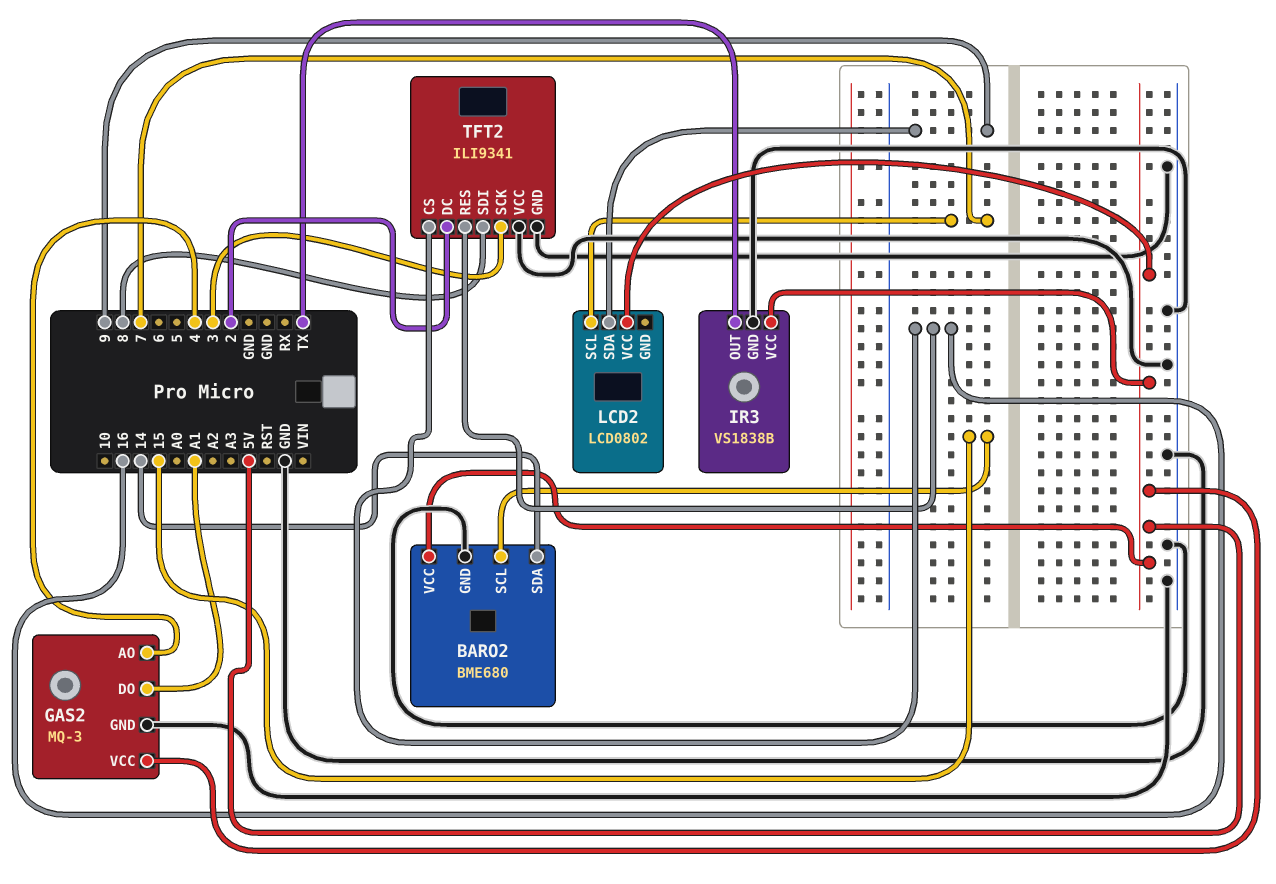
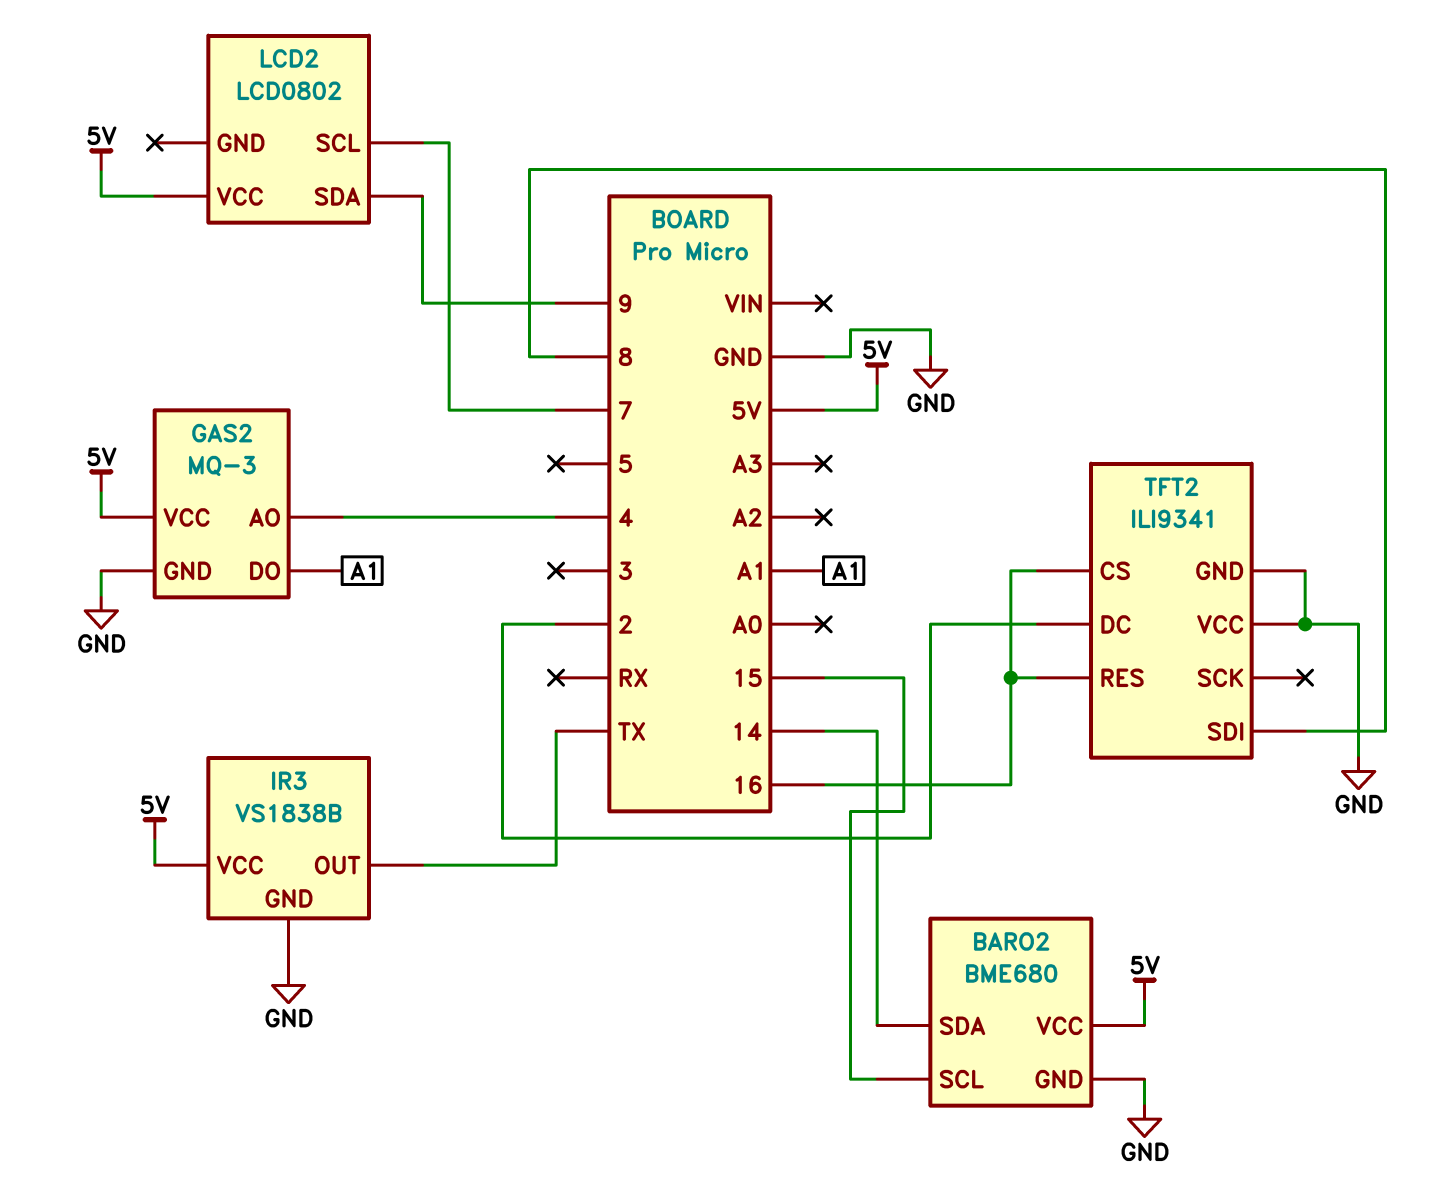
TFT2 pin SCK: 3 -> none

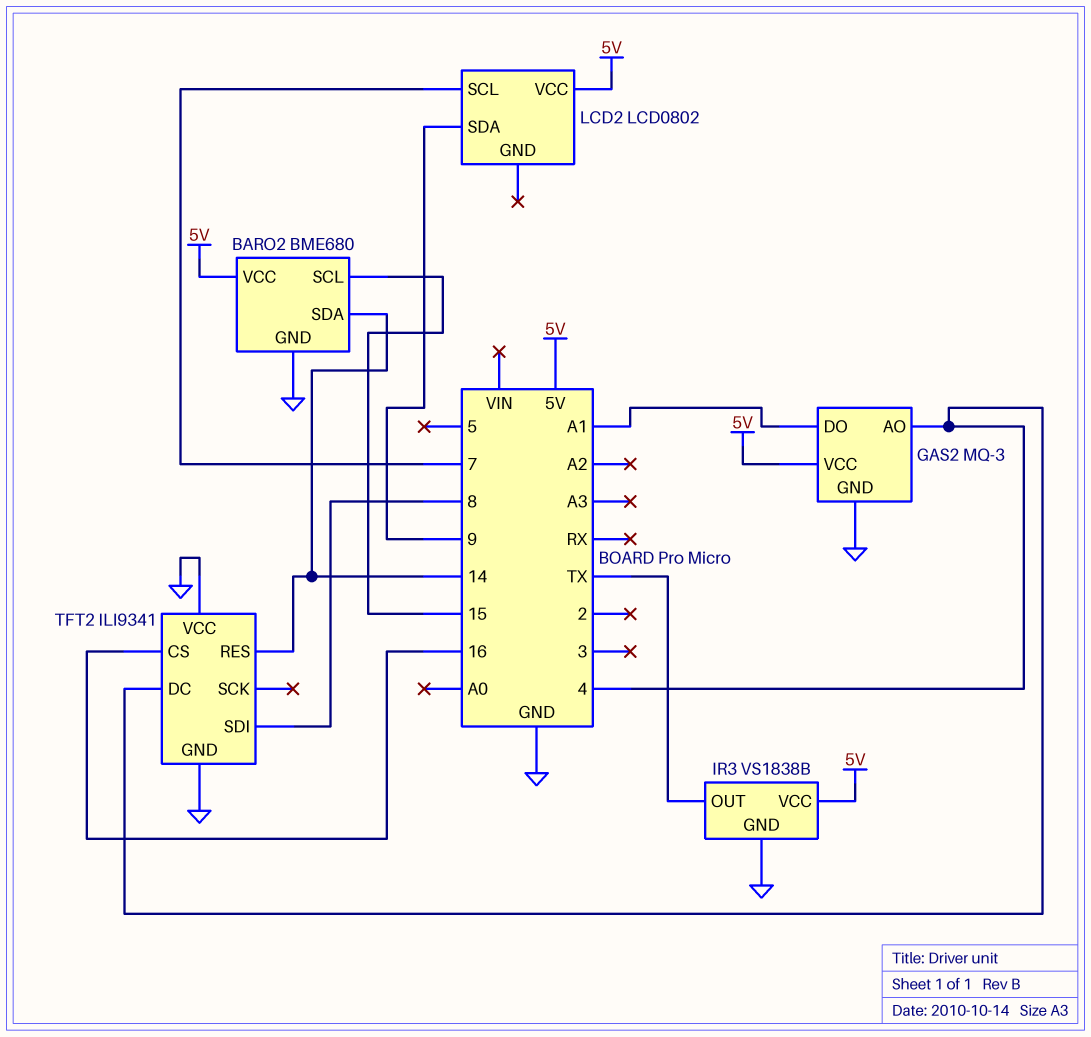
TFT2 pin DC: 2 -> 4
TFT2 pin RES: 16 -> 14

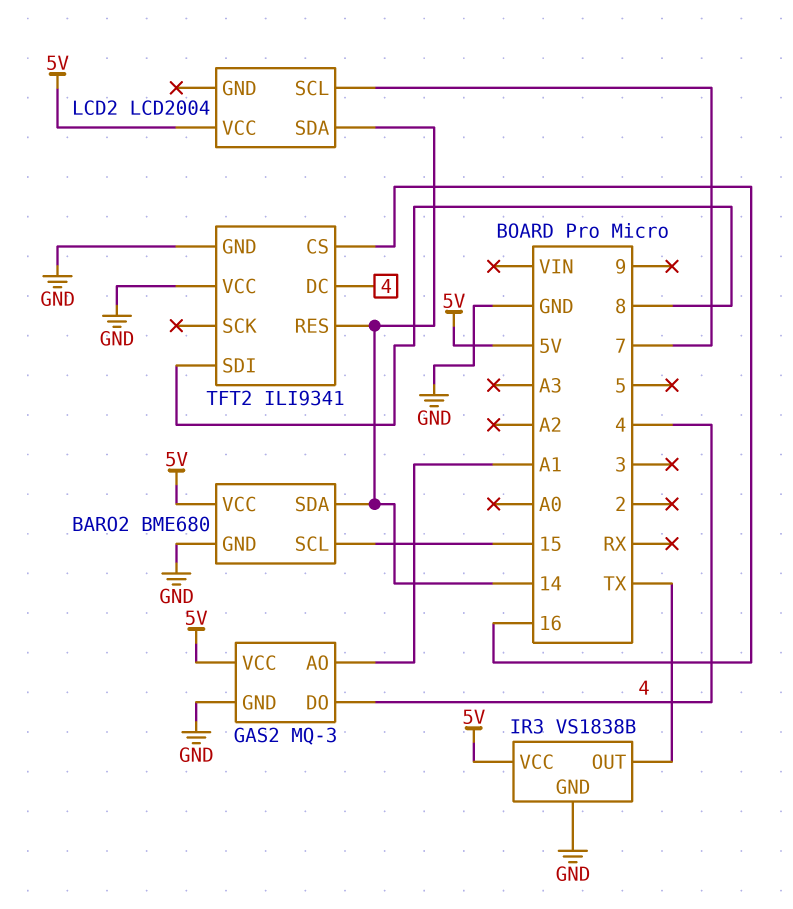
GAS2 pin AO: 4 -> A1
GAS2 pin DO: A1 -> 4
LCD2: LCD0802 -> LCD2004
LCD2 pin SDA: 9 -> 14

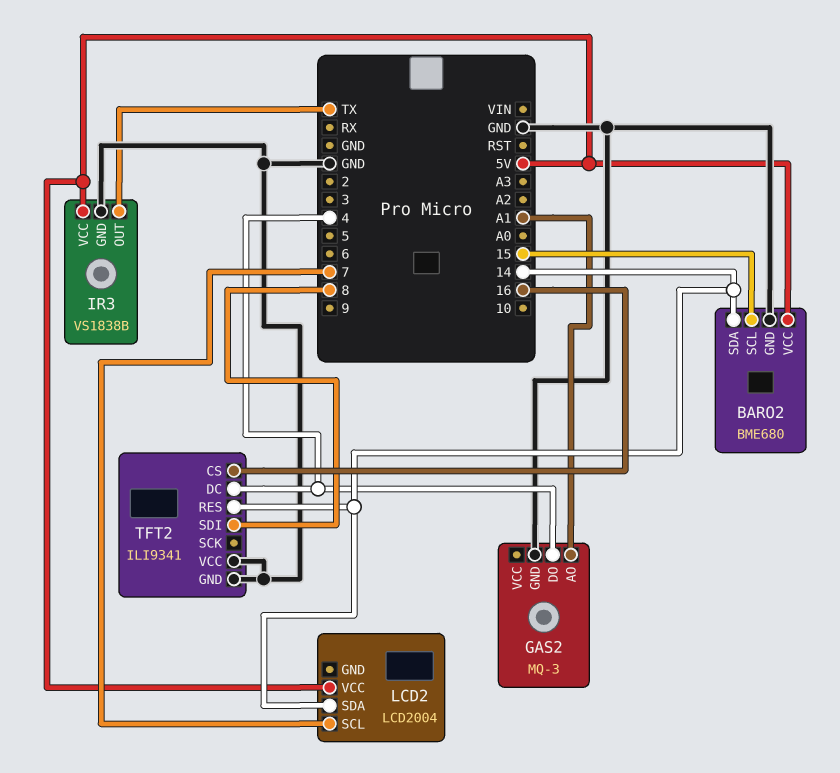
GAS2 pin VCC: 5V -> none

